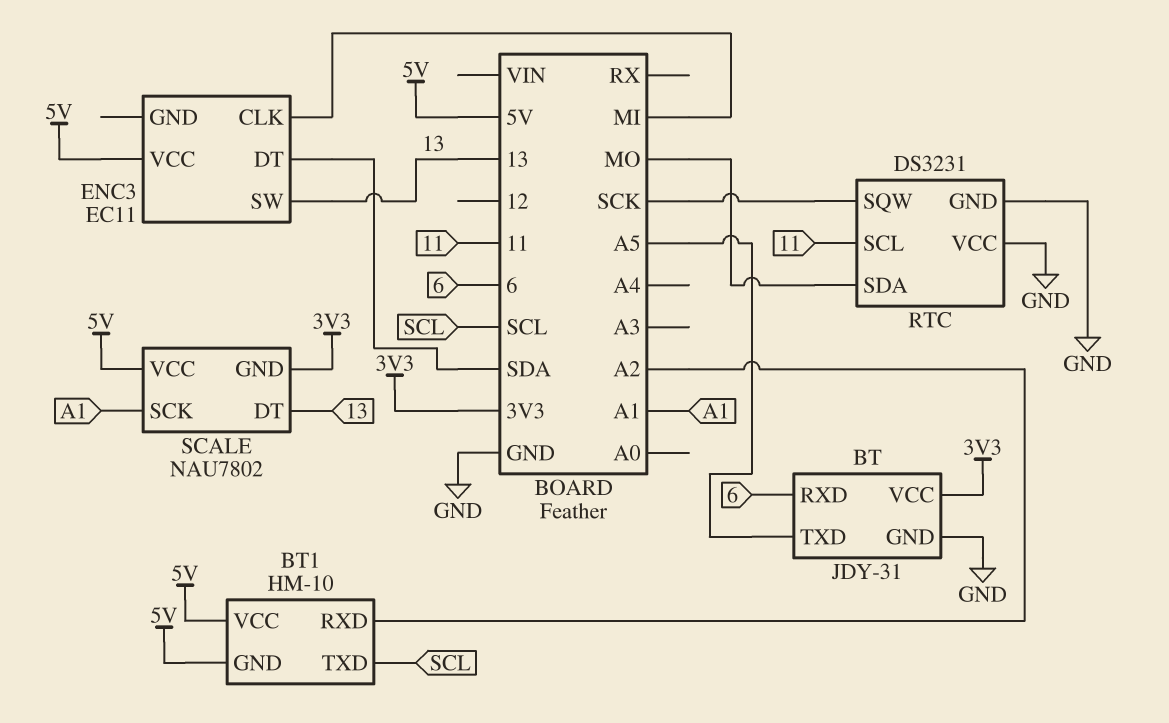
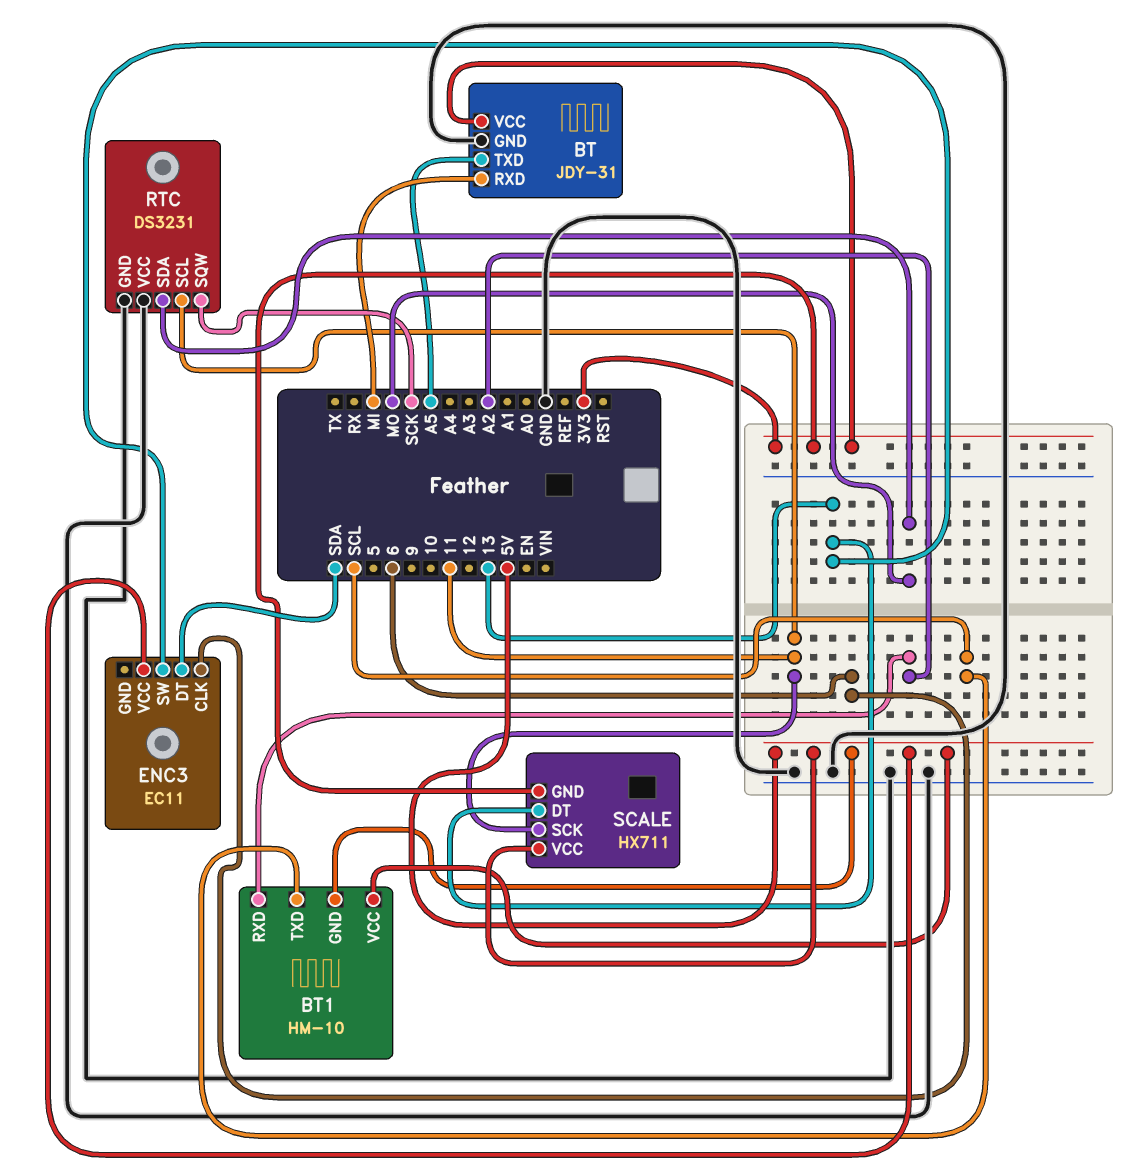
BT pin RXD: 6 -> MI
ENC3 pin CLK: MI -> 6
SCALE: NAU7802 -> HX711
SCALE pin SCK: A1 -> 11

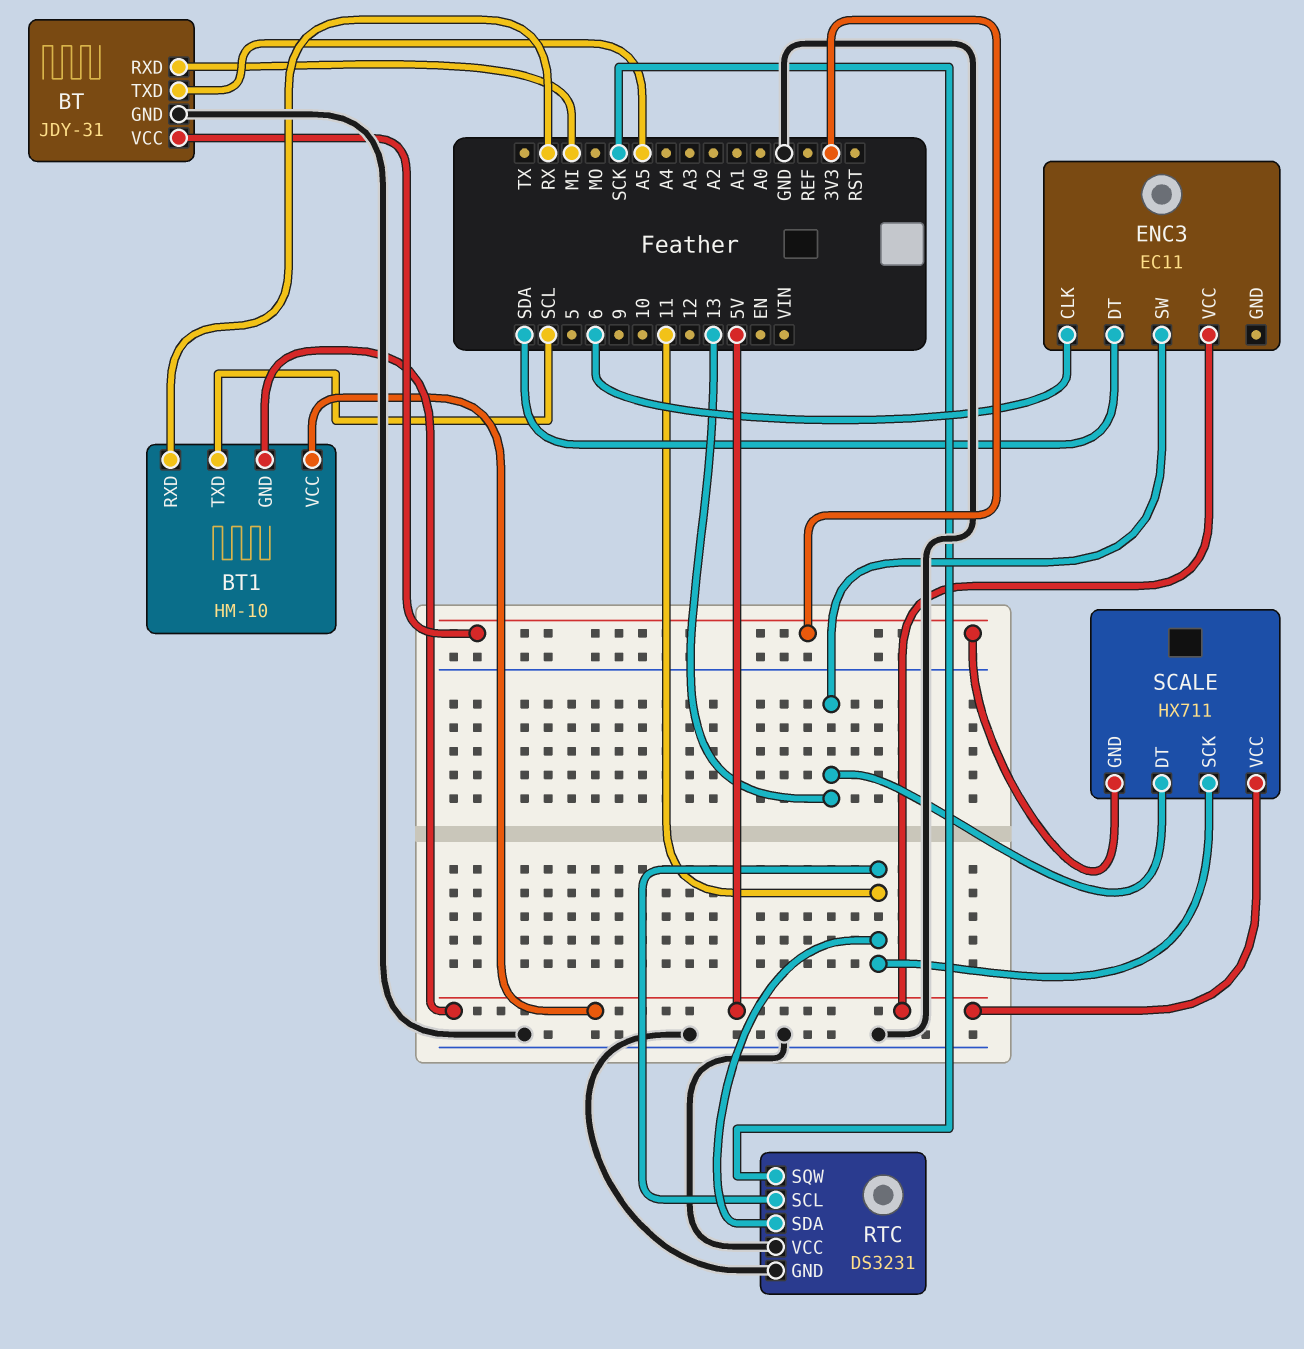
BT1 pin RXD: A2 -> RX
RTC pin SDA: MO -> 11

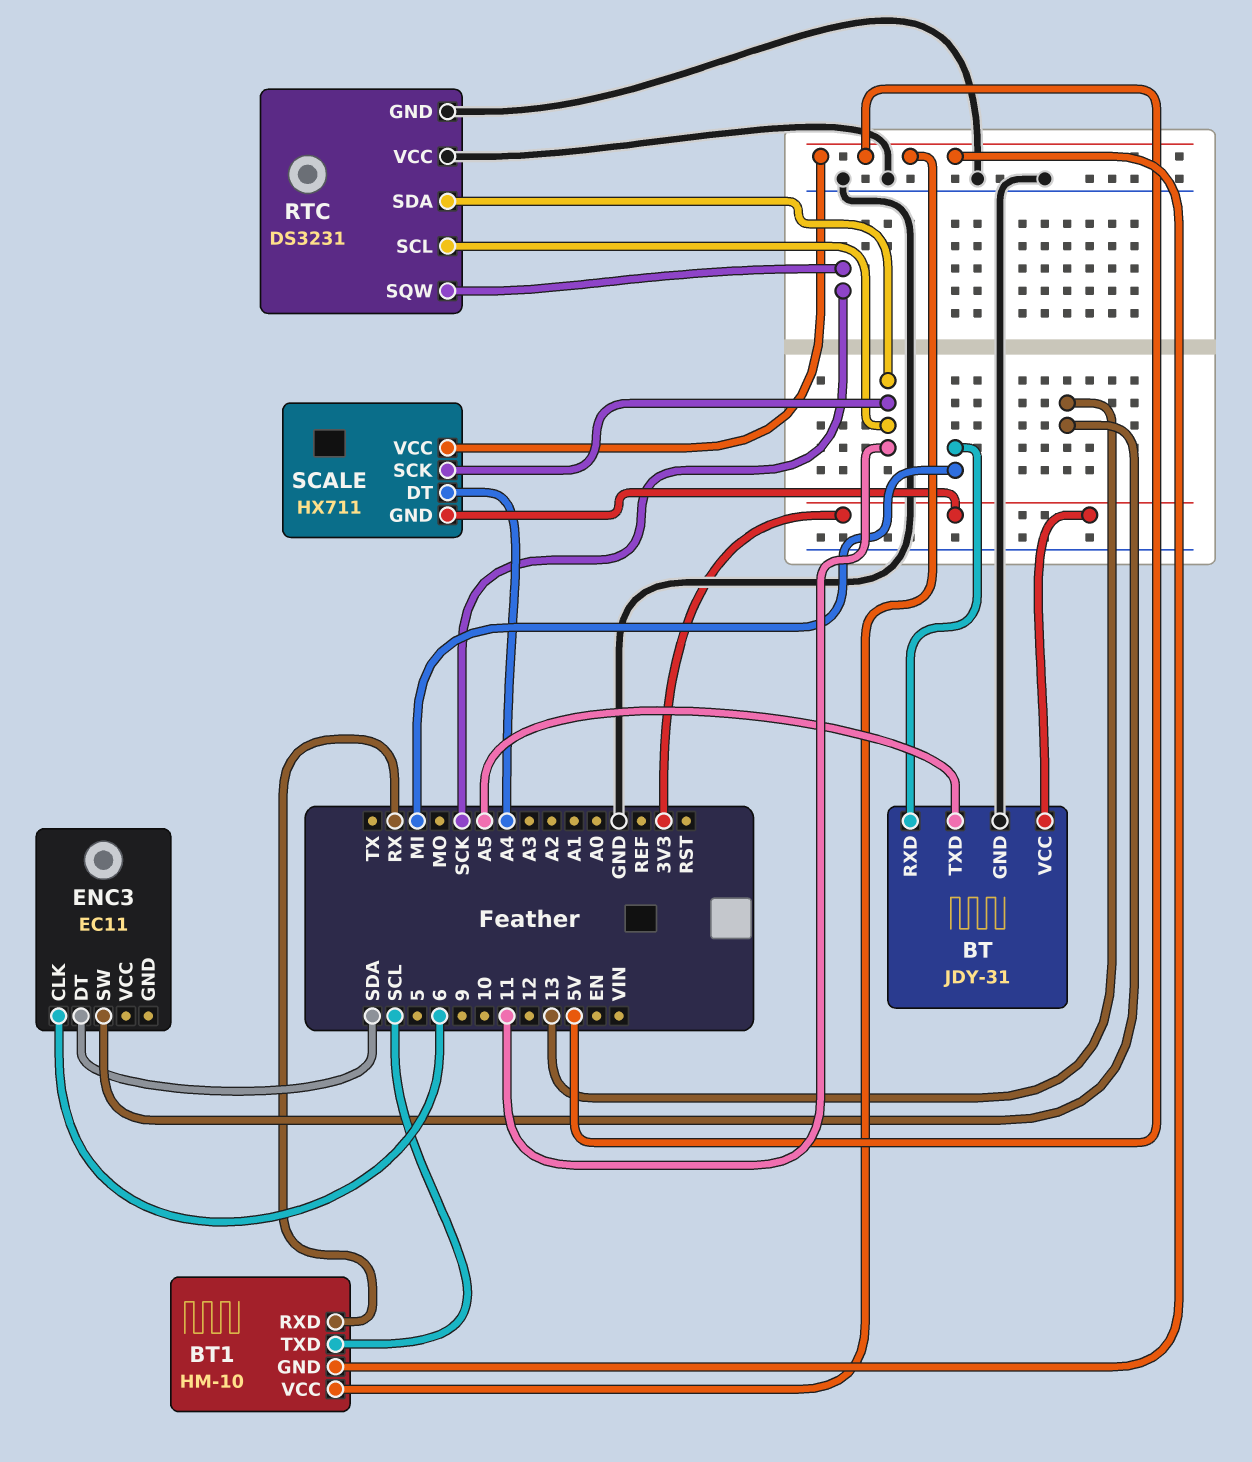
ENC3 pin VCC: 5V -> none
SCALE pin DT: 13 -> A4

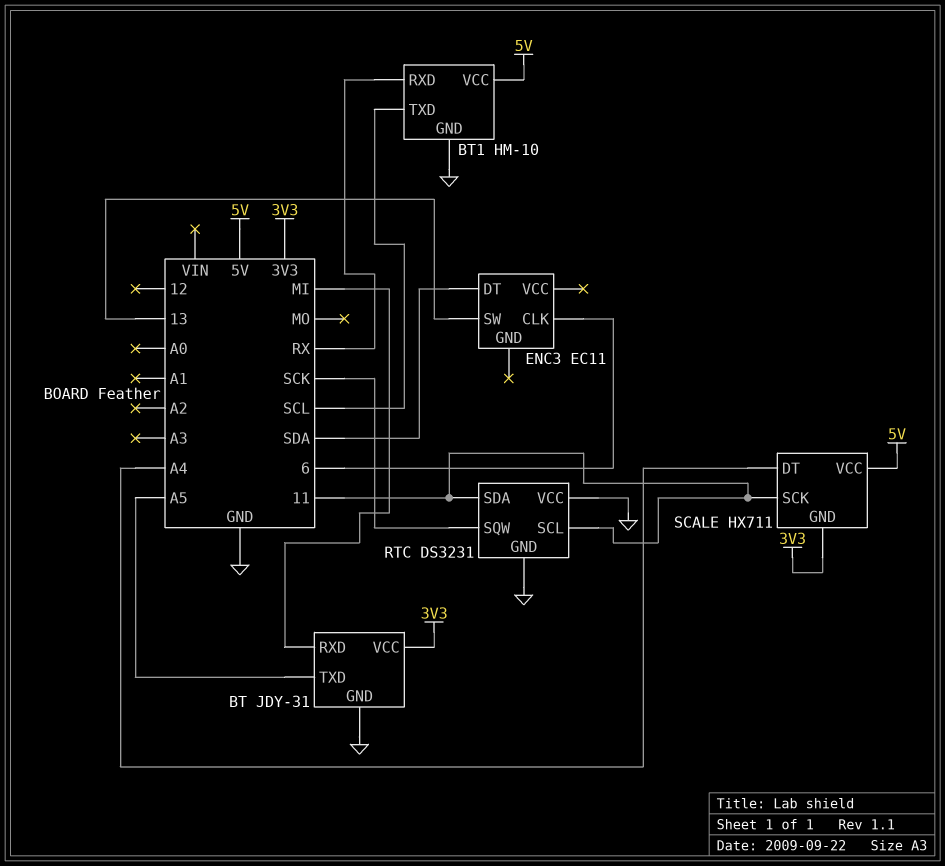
BT1 pin GND: 5V -> GND

